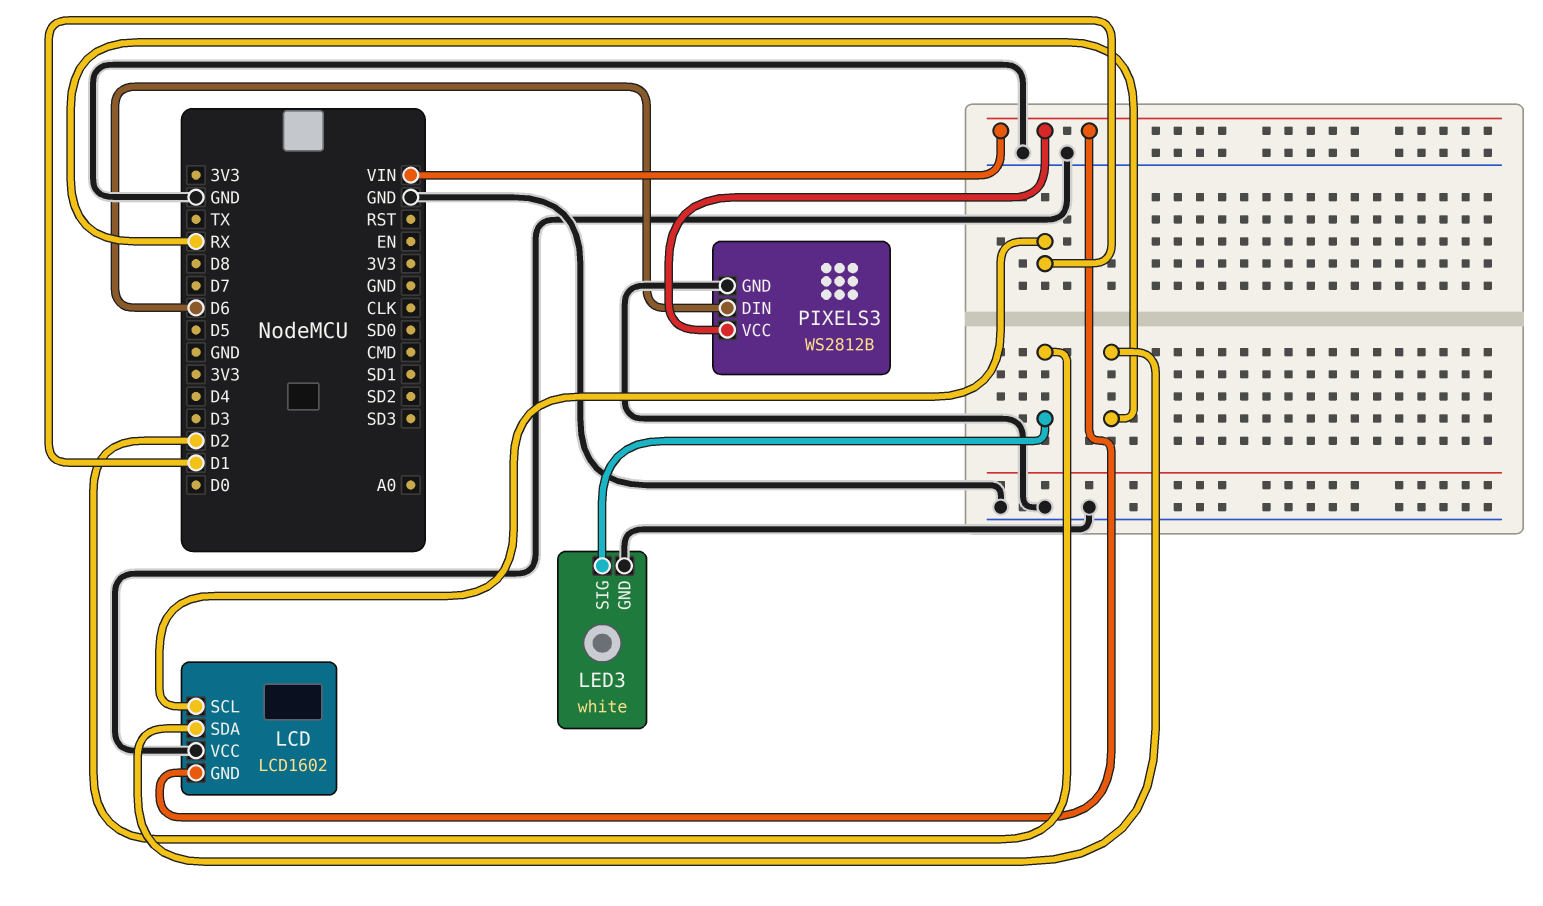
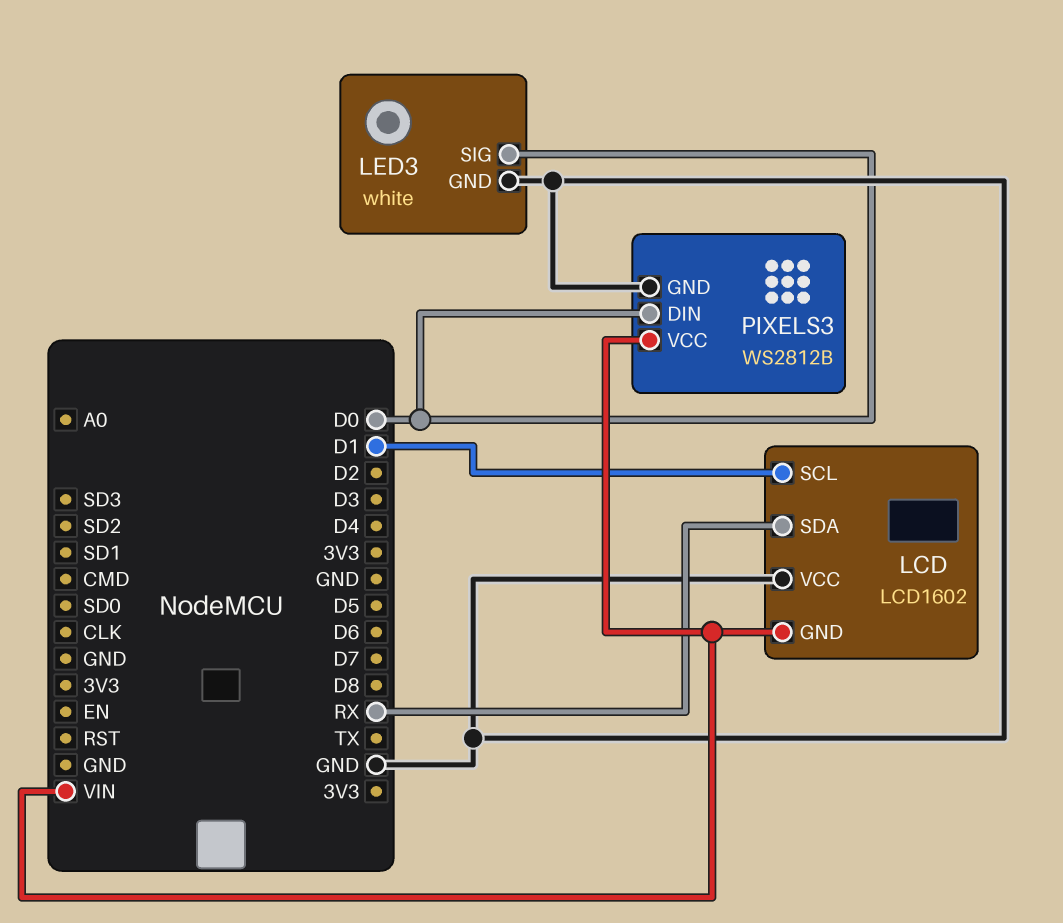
LED3 pin SIG: D2 -> D0
PIXELS3 pin DIN: D6 -> D0

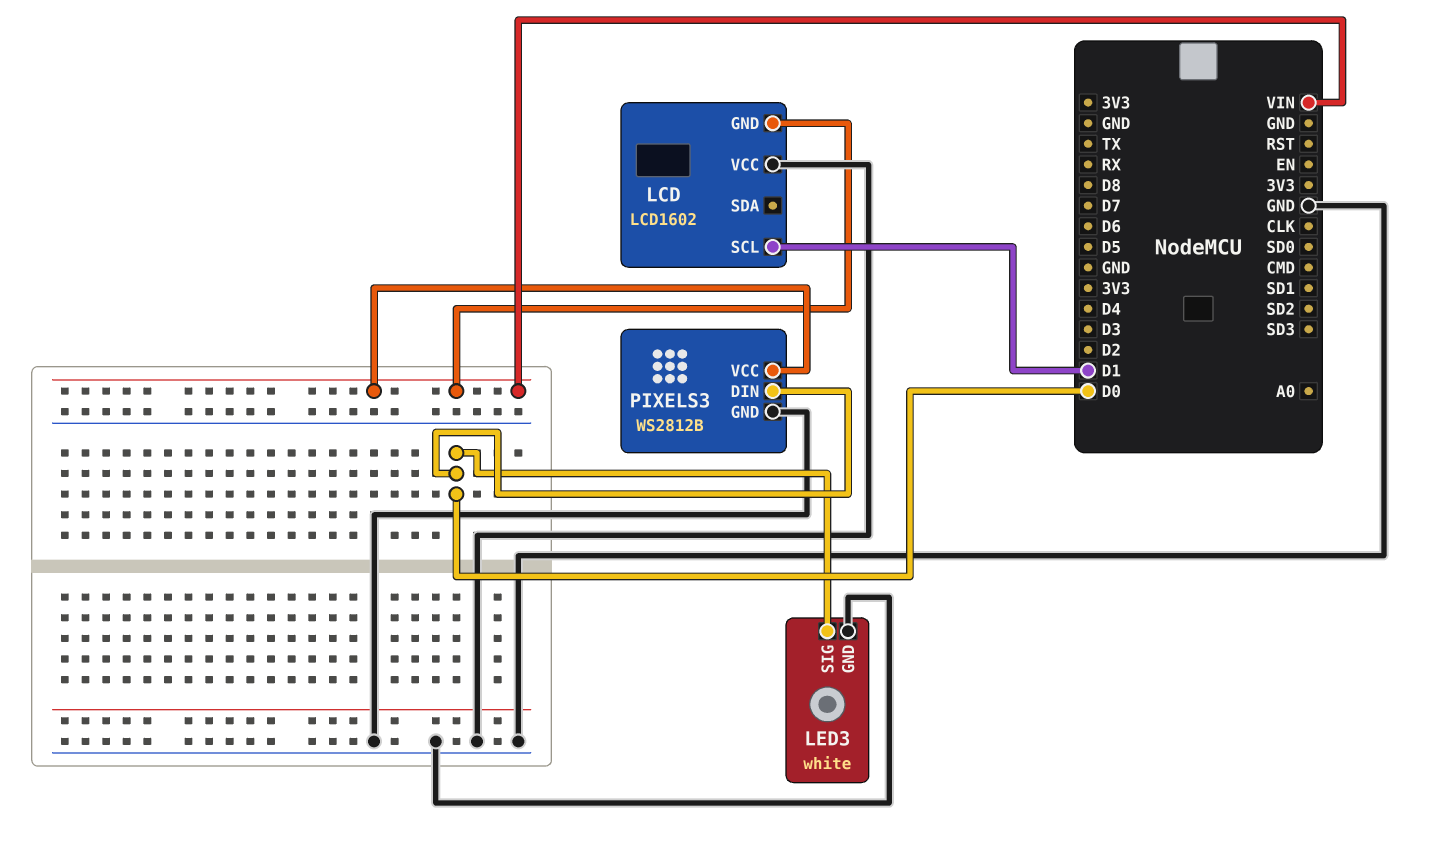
LCD pin SDA: RX -> none

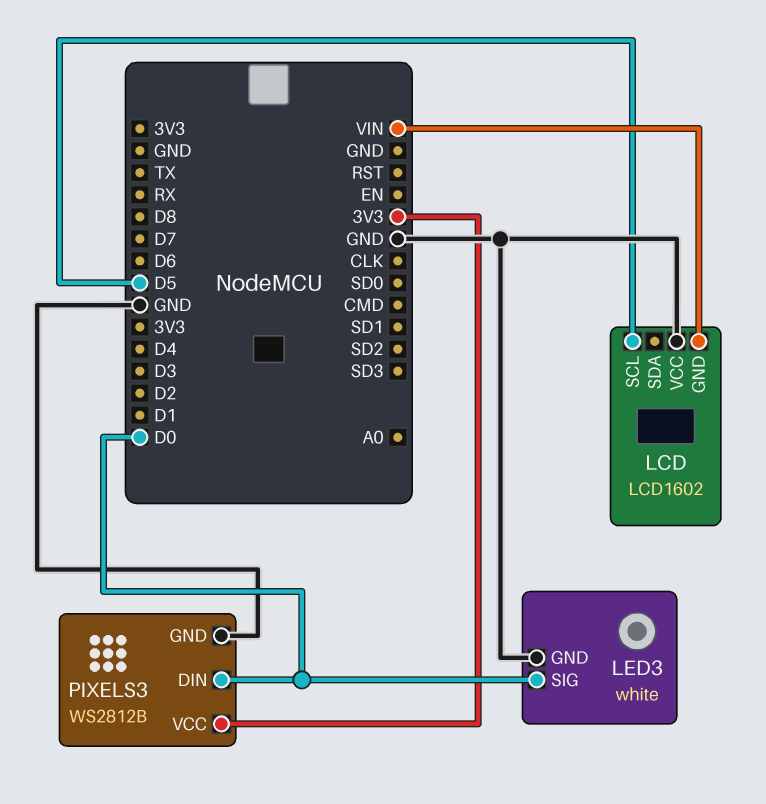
LCD pin SCL: D1 -> D5
PIXELS3 pin VCC: VIN -> 3V3

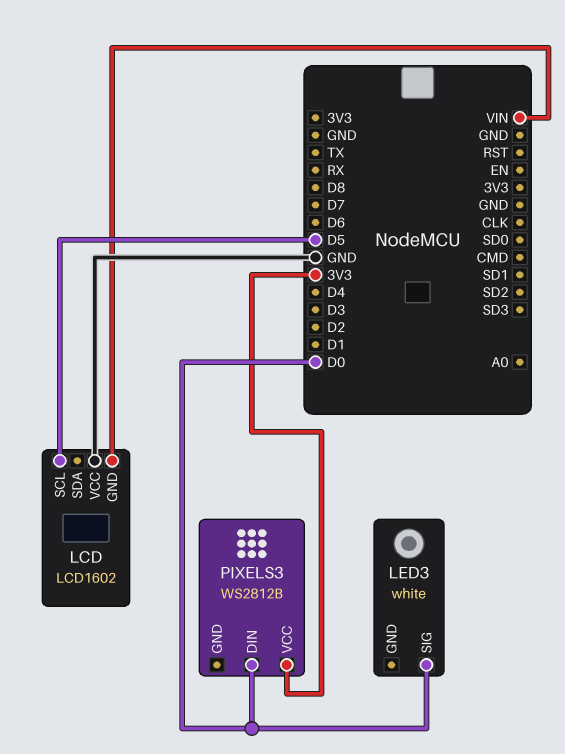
LED3 pin GND: GND -> none
PIXELS3 pin GND: GND -> none

